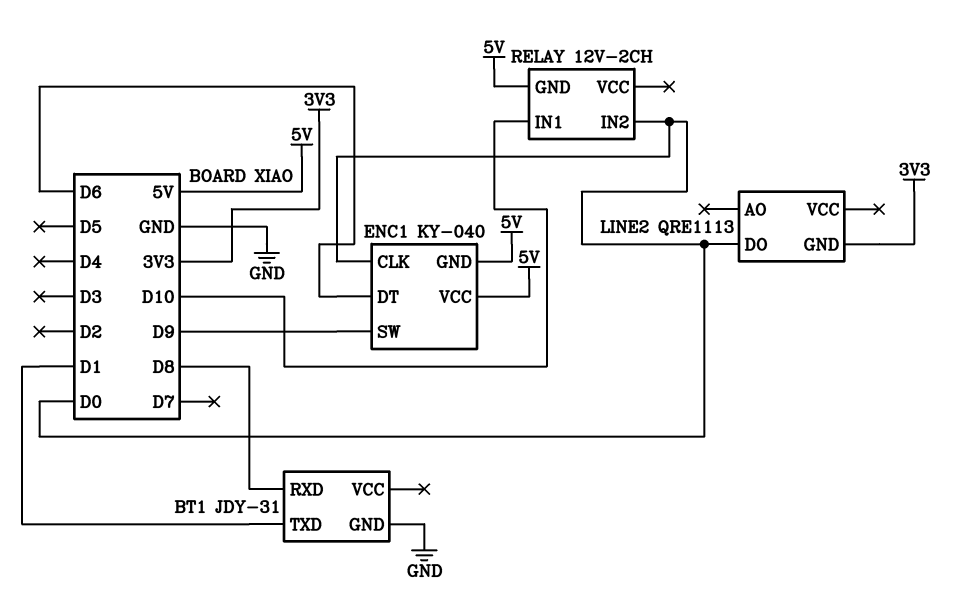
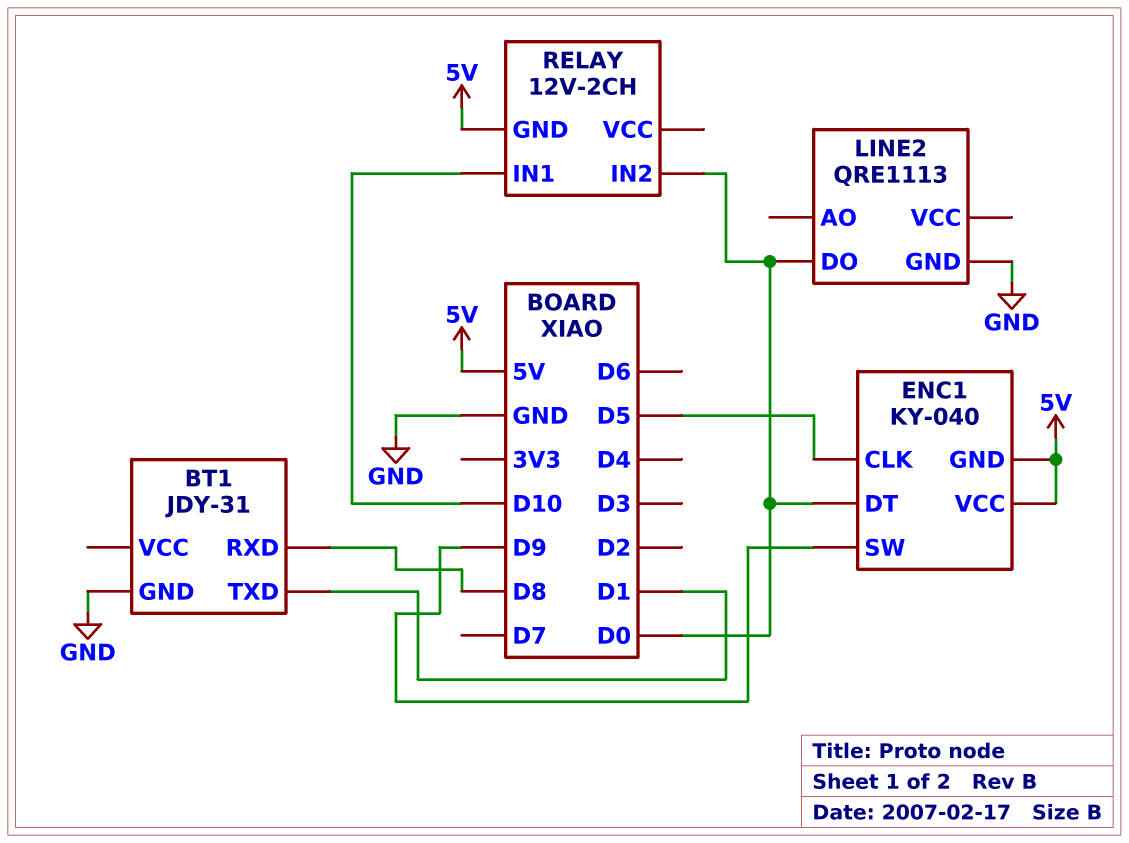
ENC1 pin CLK: D0 -> D5
ENC1 pin DT: D6 -> D0
LINE2 pin GND: 3V3 -> GND

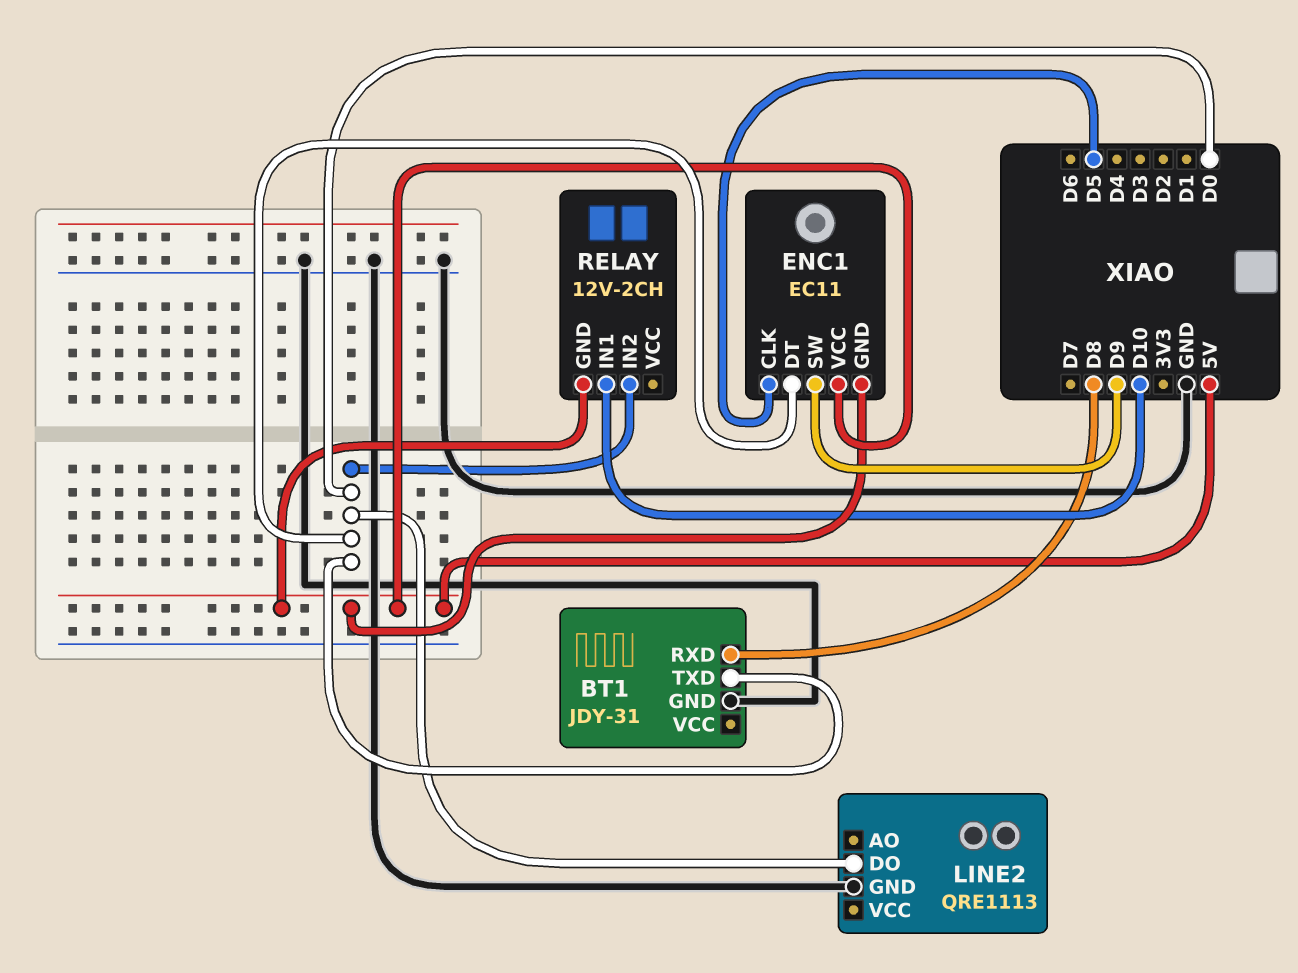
BT1 pin TXD: D1 -> D0
ENC1: KY-040 -> EC11

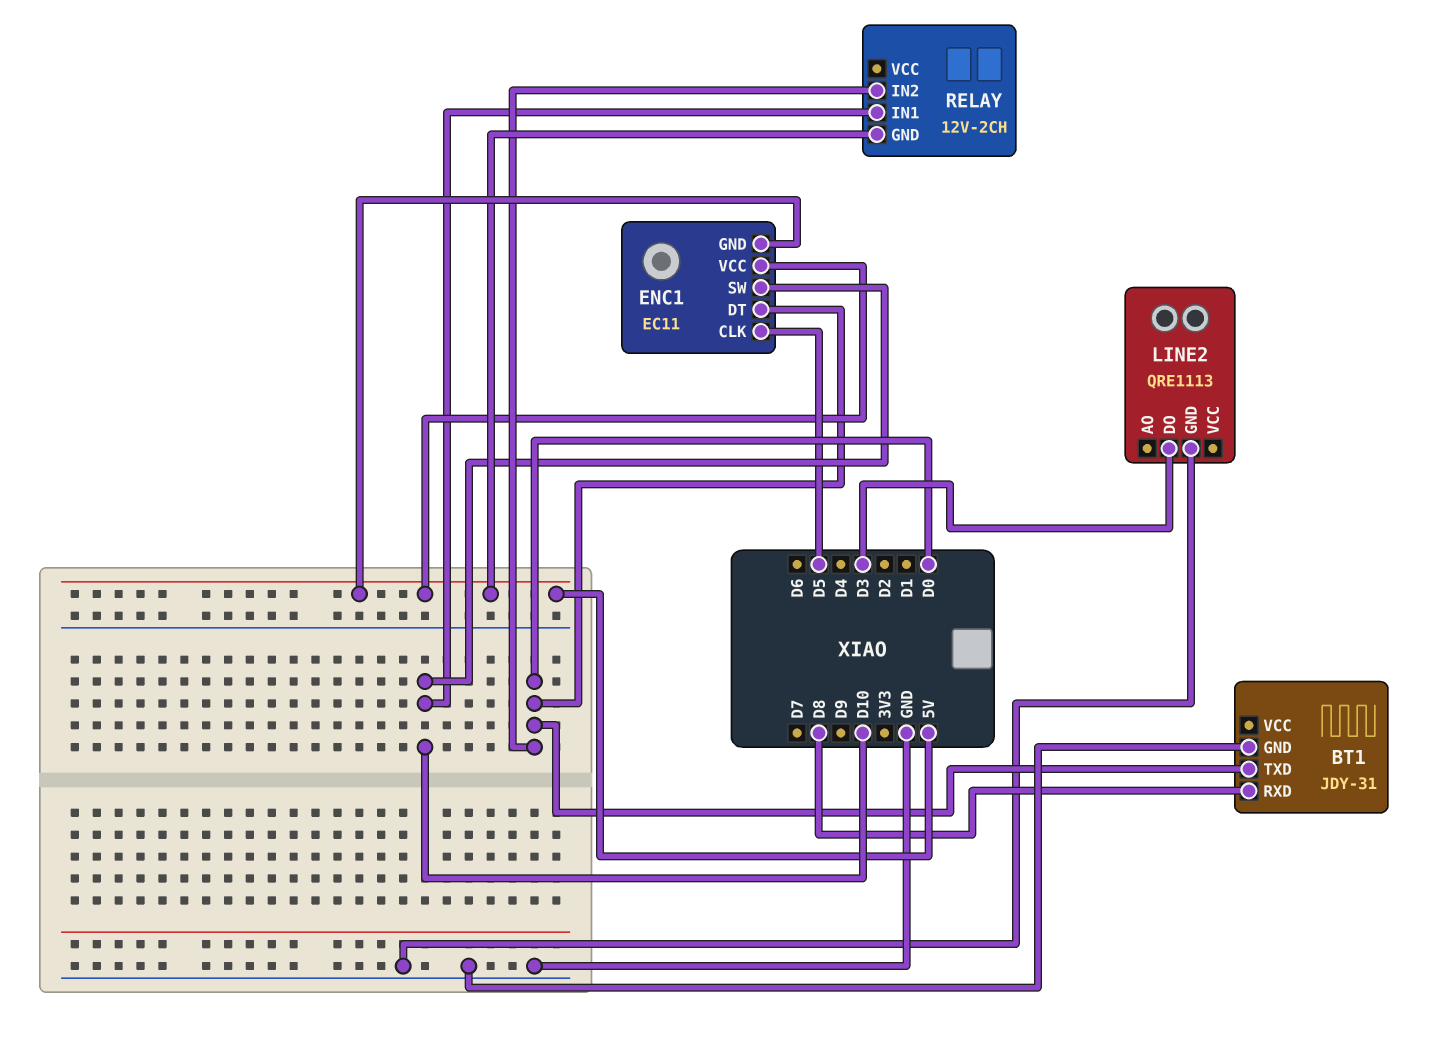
ENC1 pin SW: D9 -> D10
LINE2 pin DO: D0 -> D3

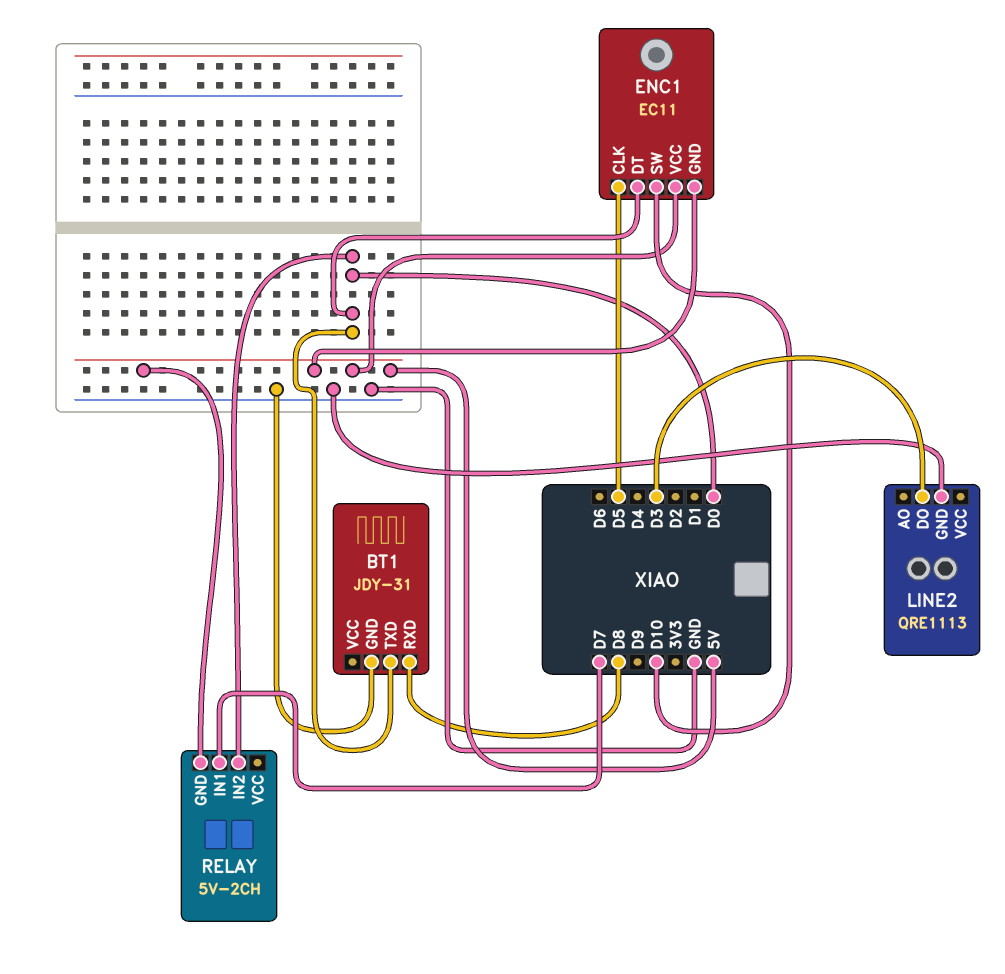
RELAY: 12V-2CH -> 5V-2CH
RELAY pin IN1: D10 -> D7

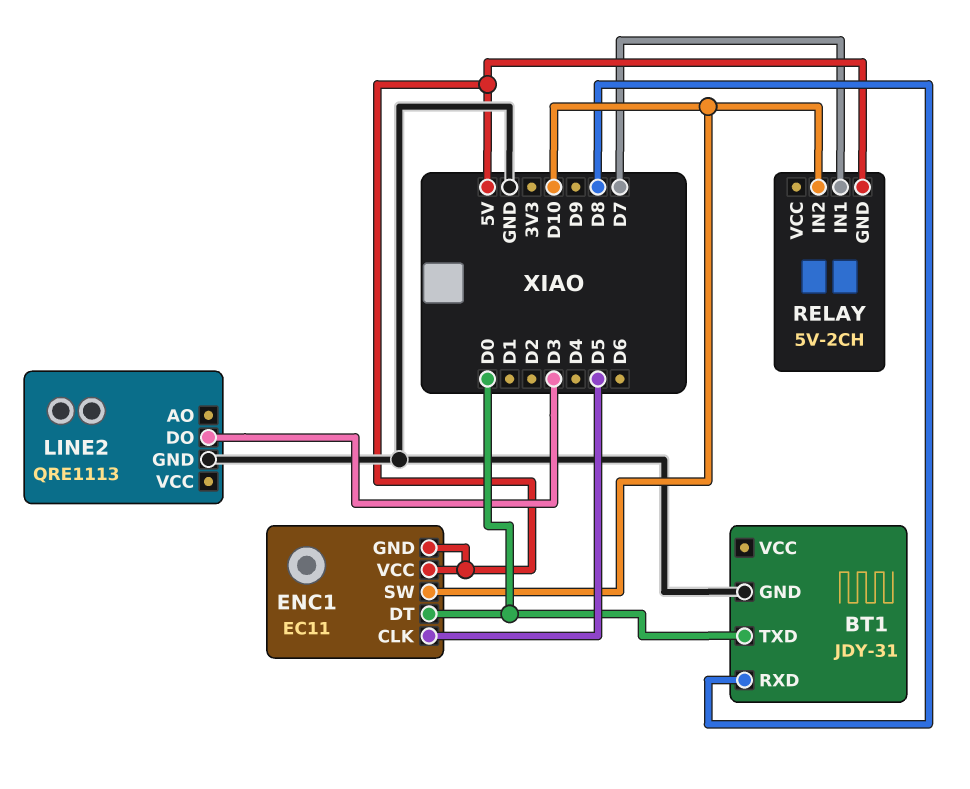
RELAY pin IN2: D0 -> D10

